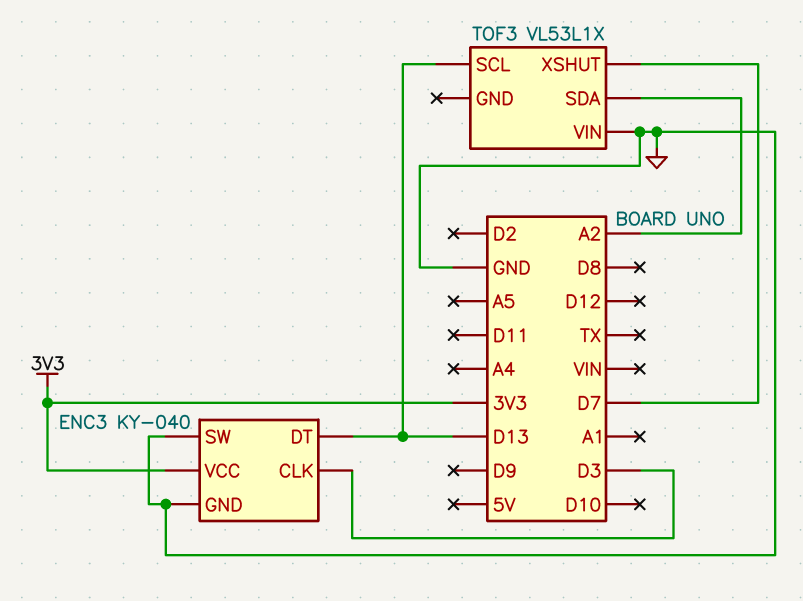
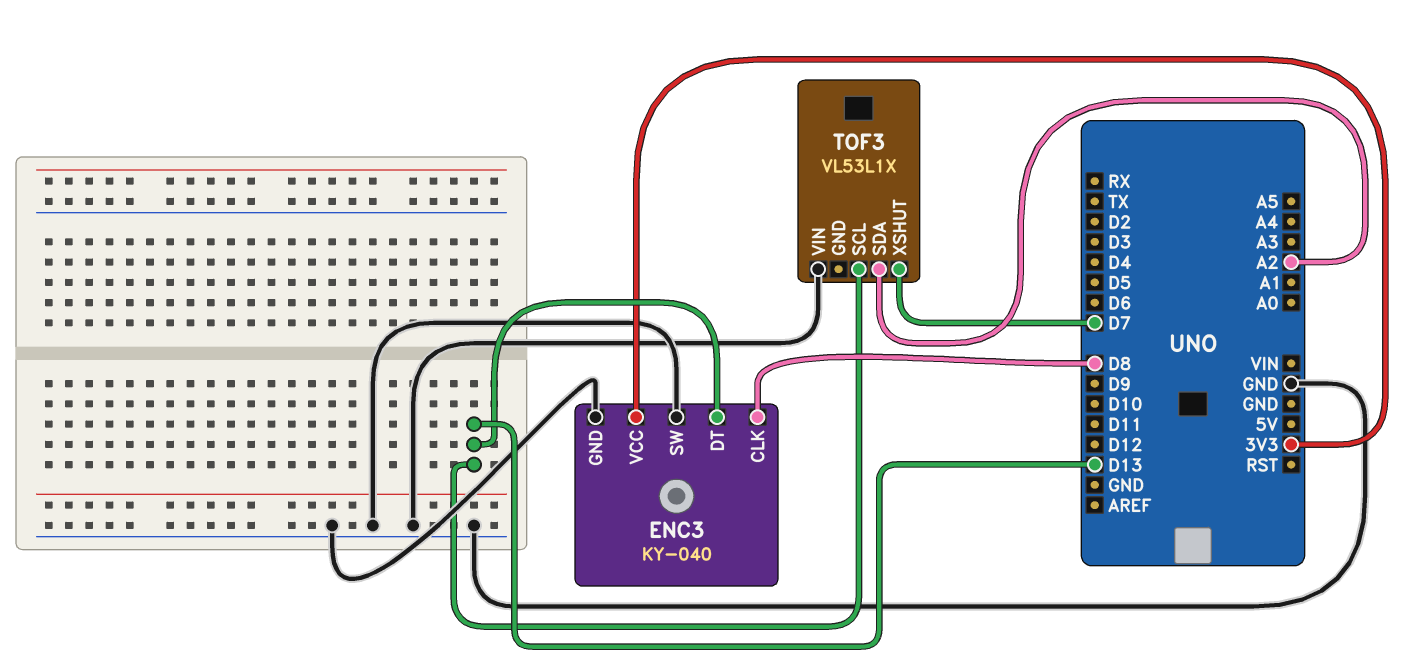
ENC3 pin CLK: D3 -> D8

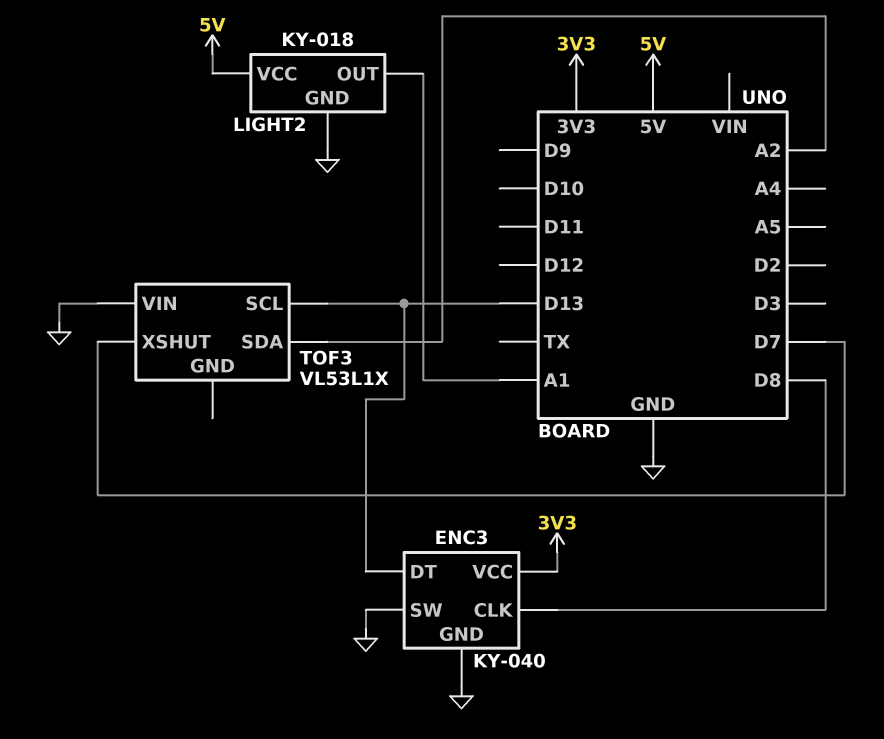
LIGHT2: none -> KY-018
LIGHT2 pin GND: none -> GND
LIGHT2 pin OUT: none -> A1
LIGHT2 pin VCC: none -> 5V

